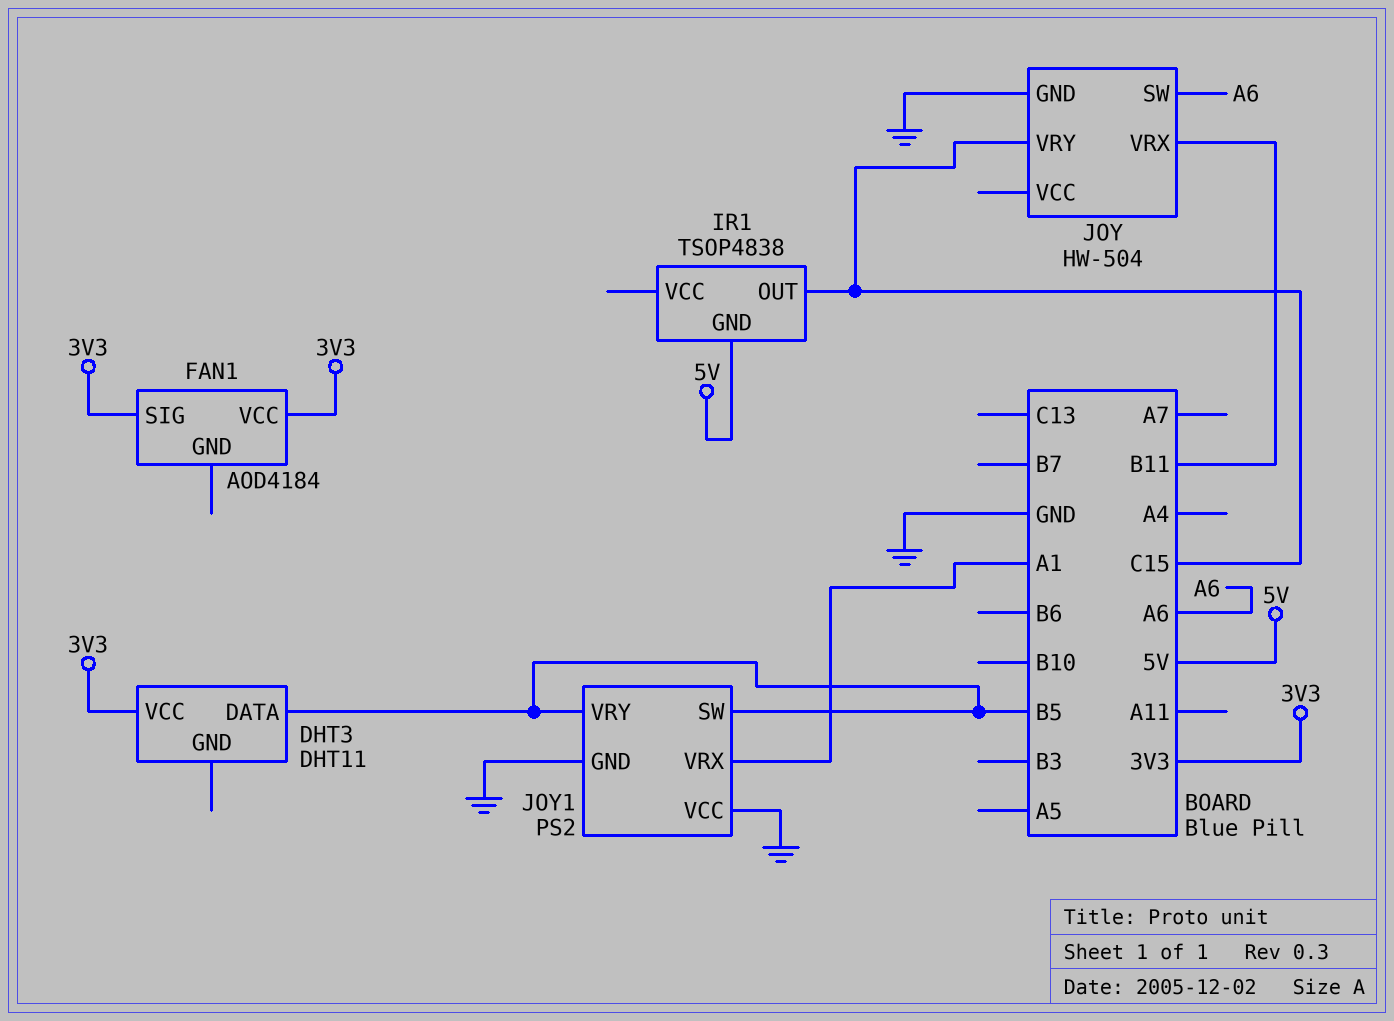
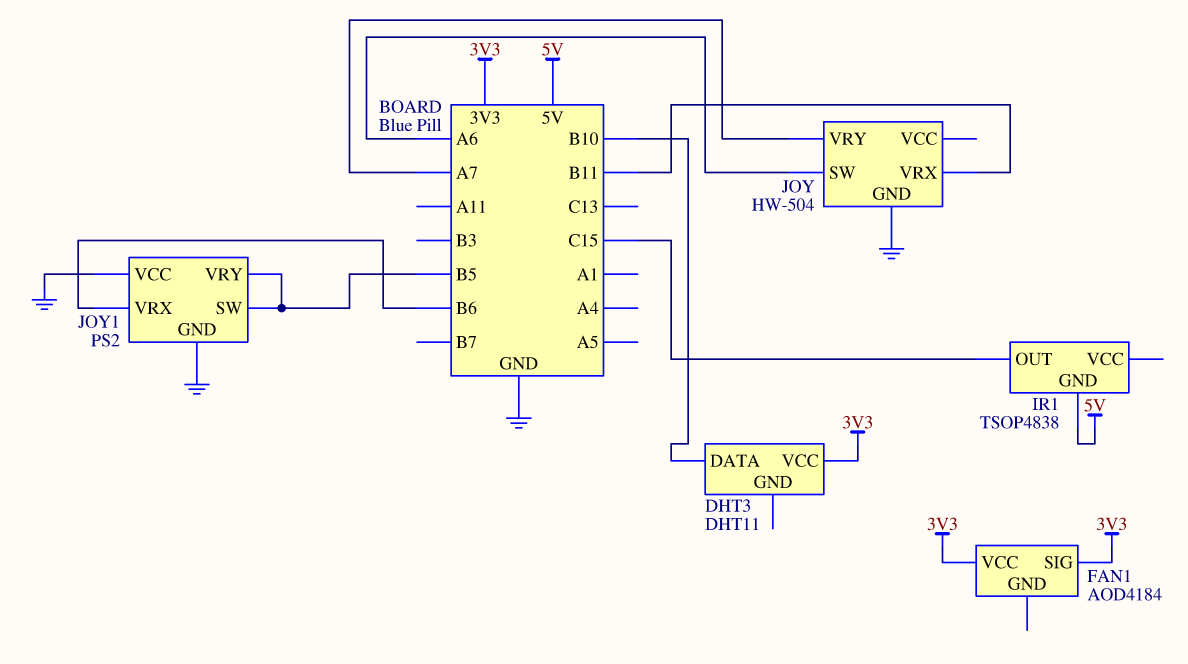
DHT3 pin DATA: B5 -> B10
JOY pin VRY: C15 -> A7
JOY1 pin VRX: A1 -> B6

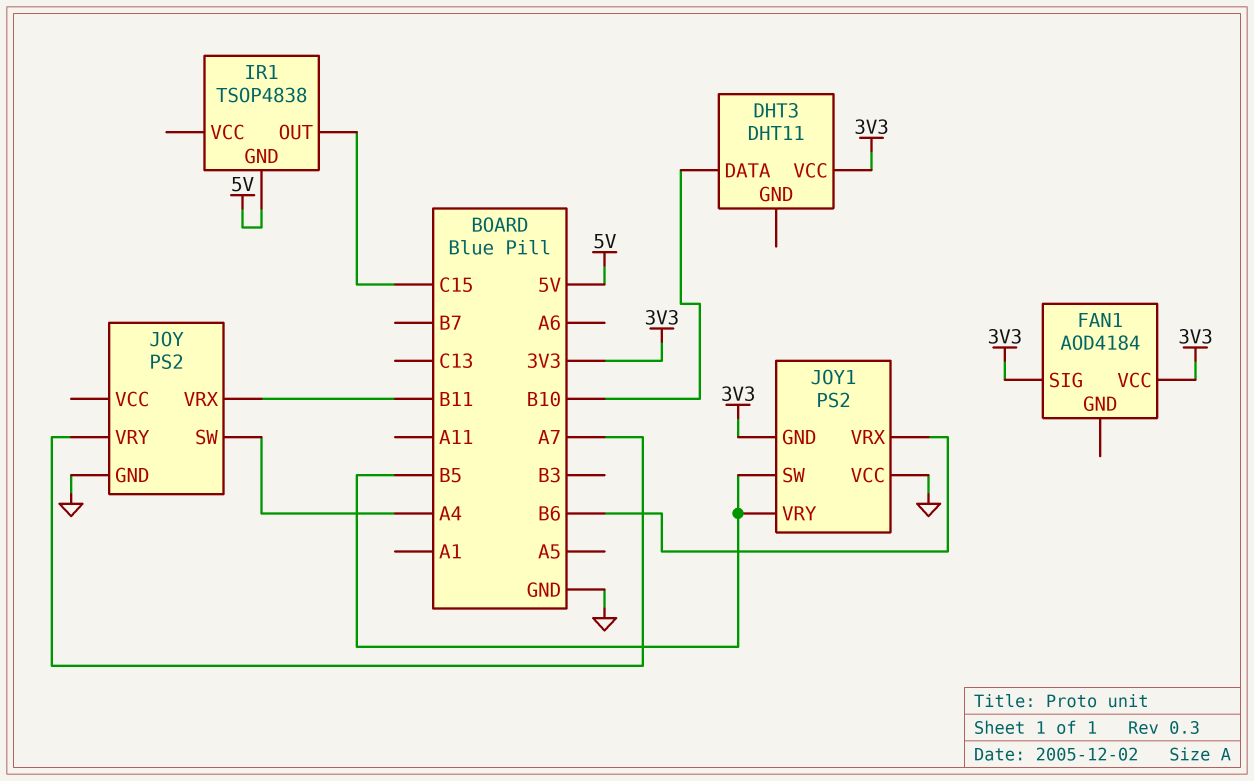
JOY: HW-504 -> PS2
JOY pin SW: A6 -> A4
JOY1 pin GND: GND -> 3V3

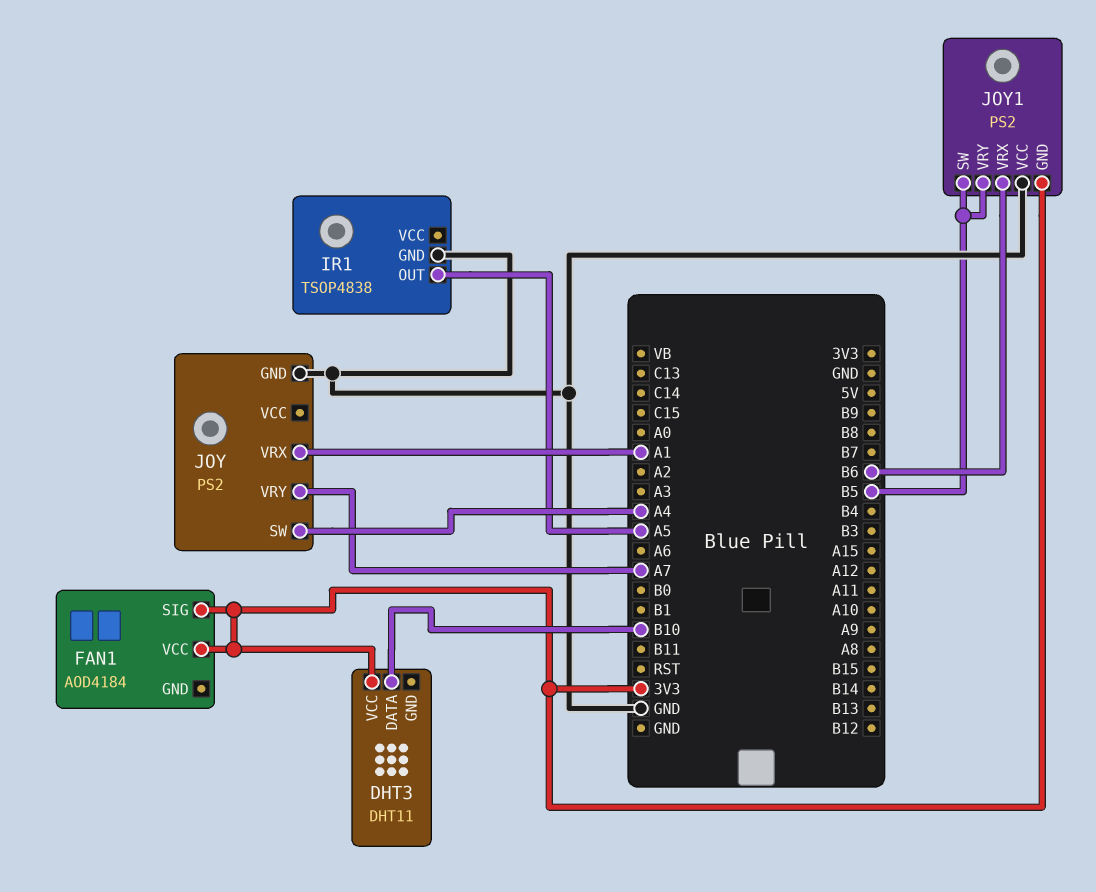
IR1 pin GND: 5V -> GND
IR1 pin OUT: C15 -> A5
JOY pin VRX: B11 -> A1

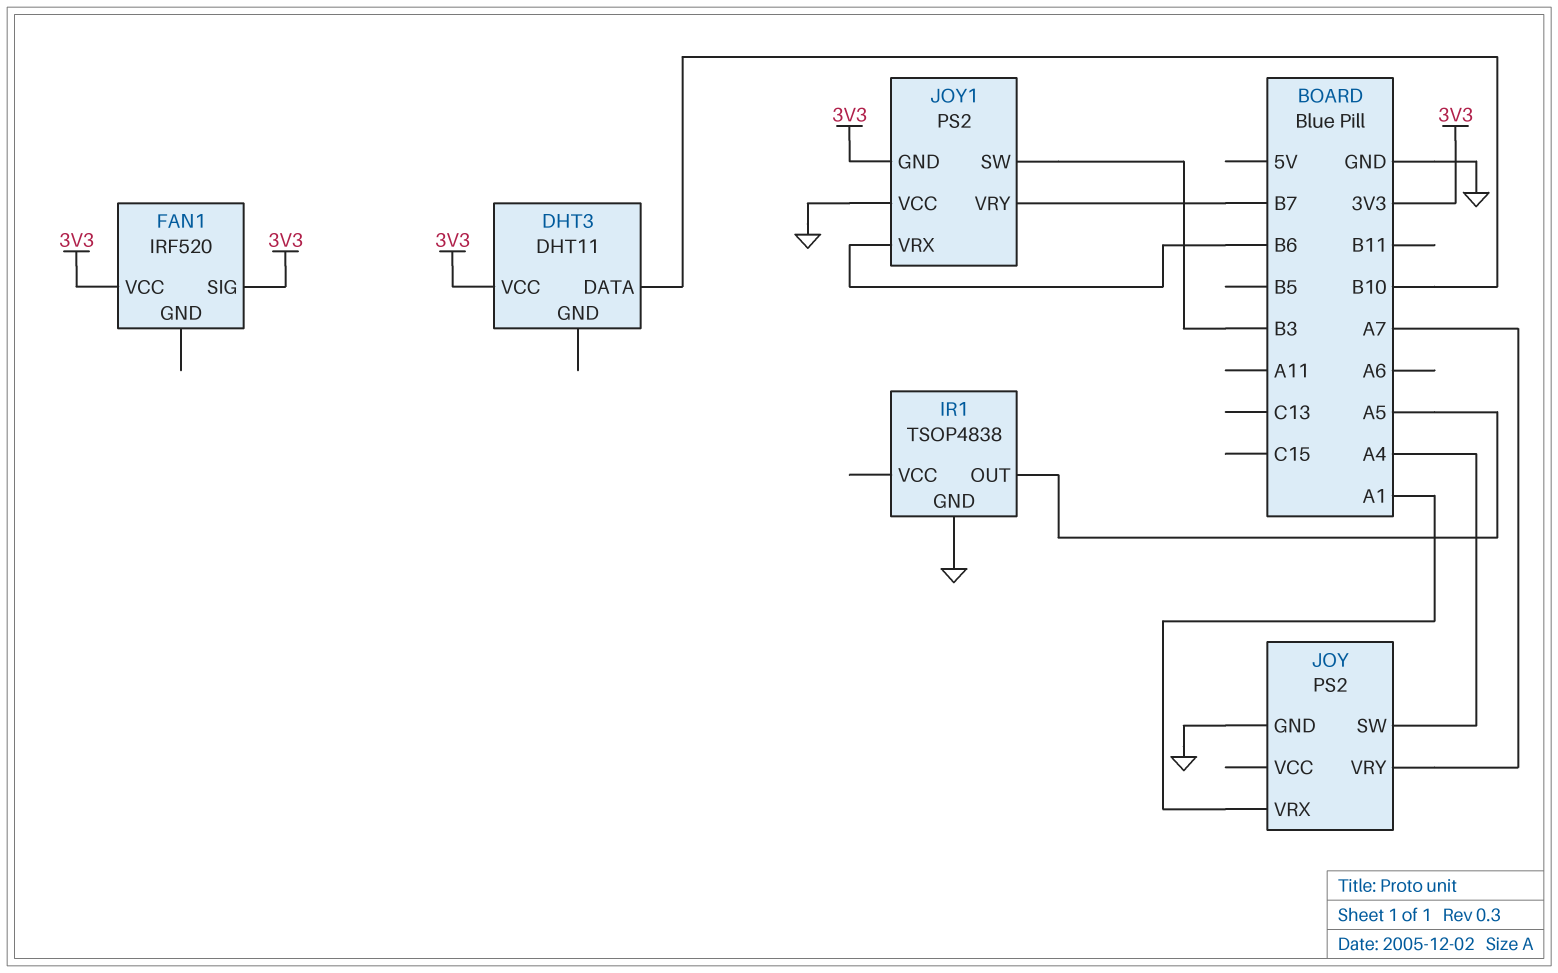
FAN1: AOD4184 -> IRF520
JOY1 pin SW: B5 -> B3
JOY1 pin VRY: B5 -> B7

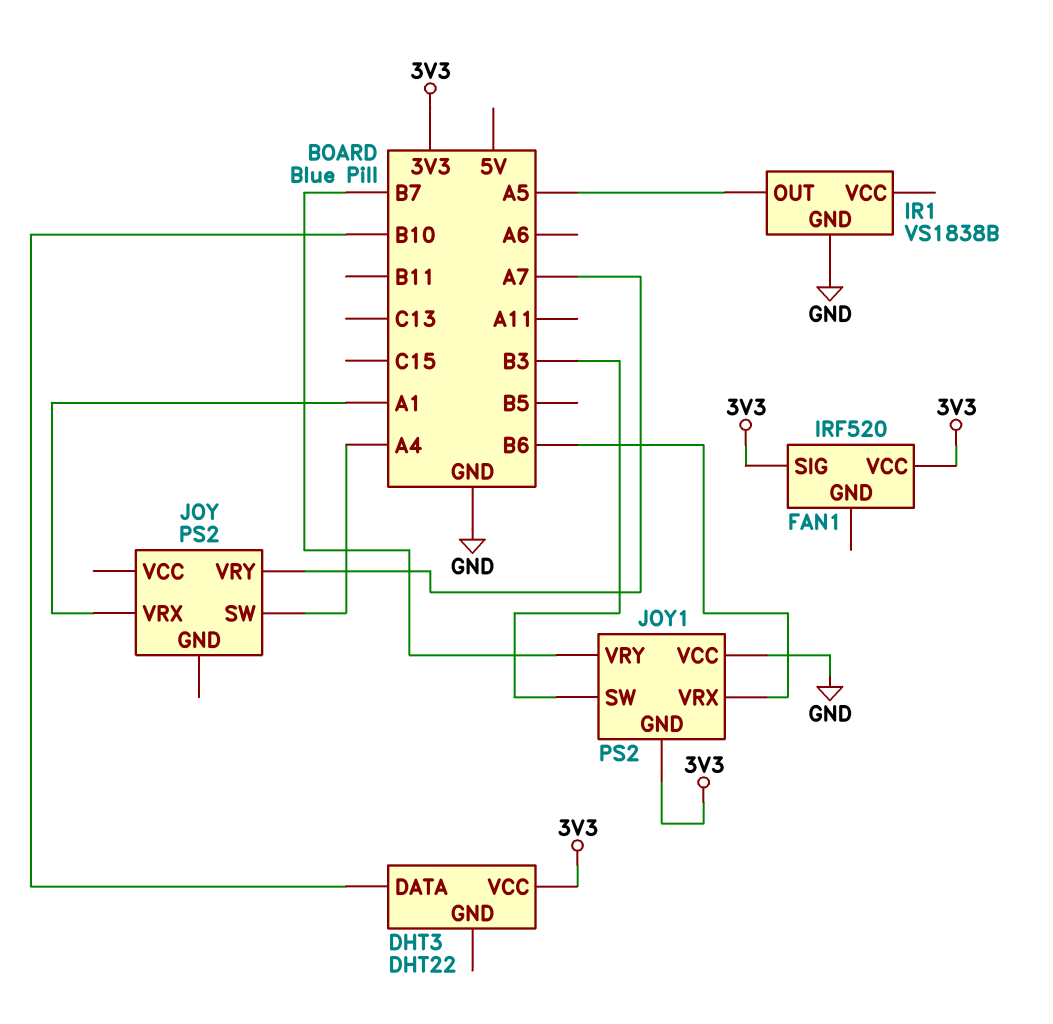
DHT3: DHT11 -> DHT22
IR1: TSOP4838 -> VS1838B
JOY pin GND: GND -> none

